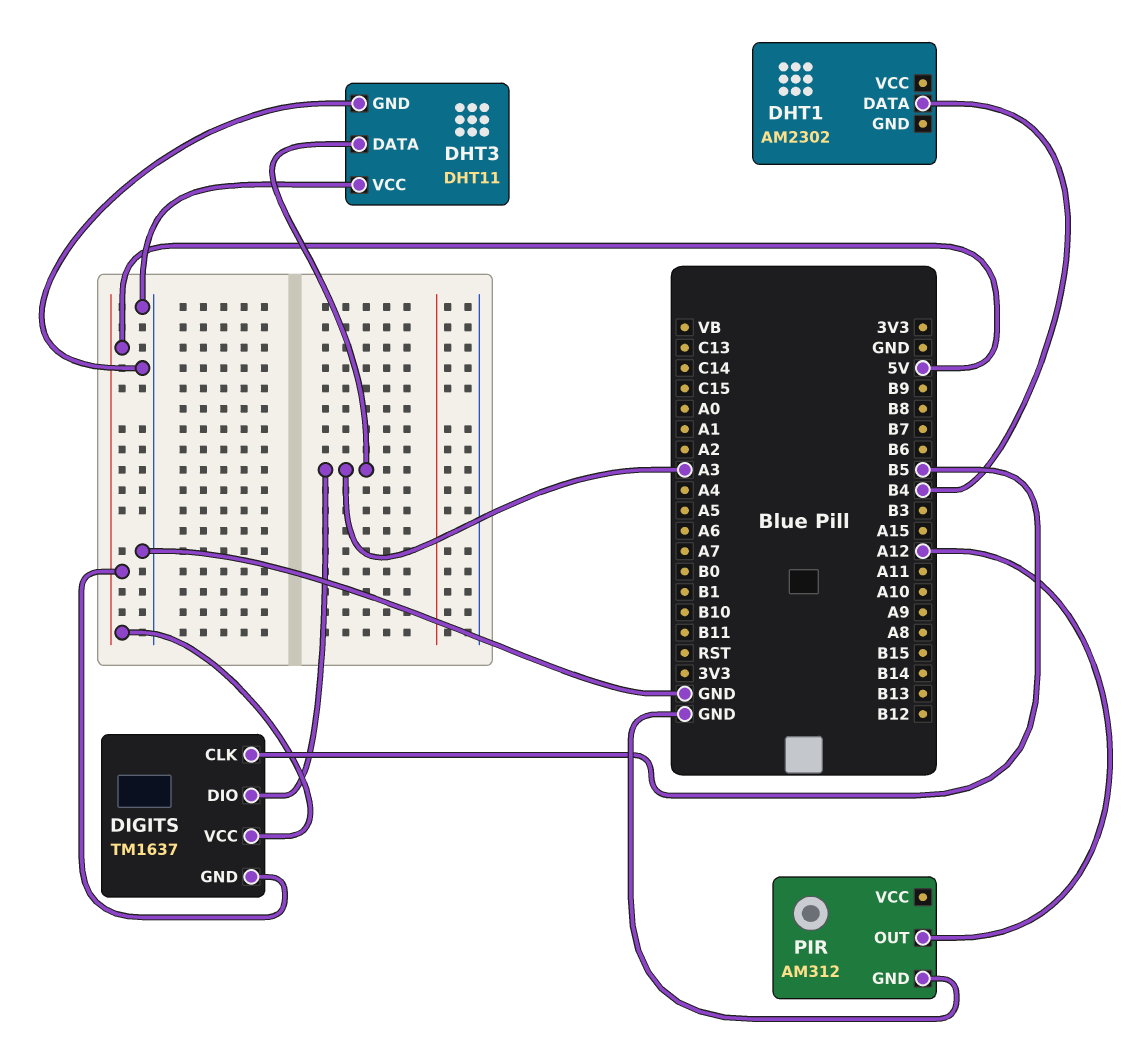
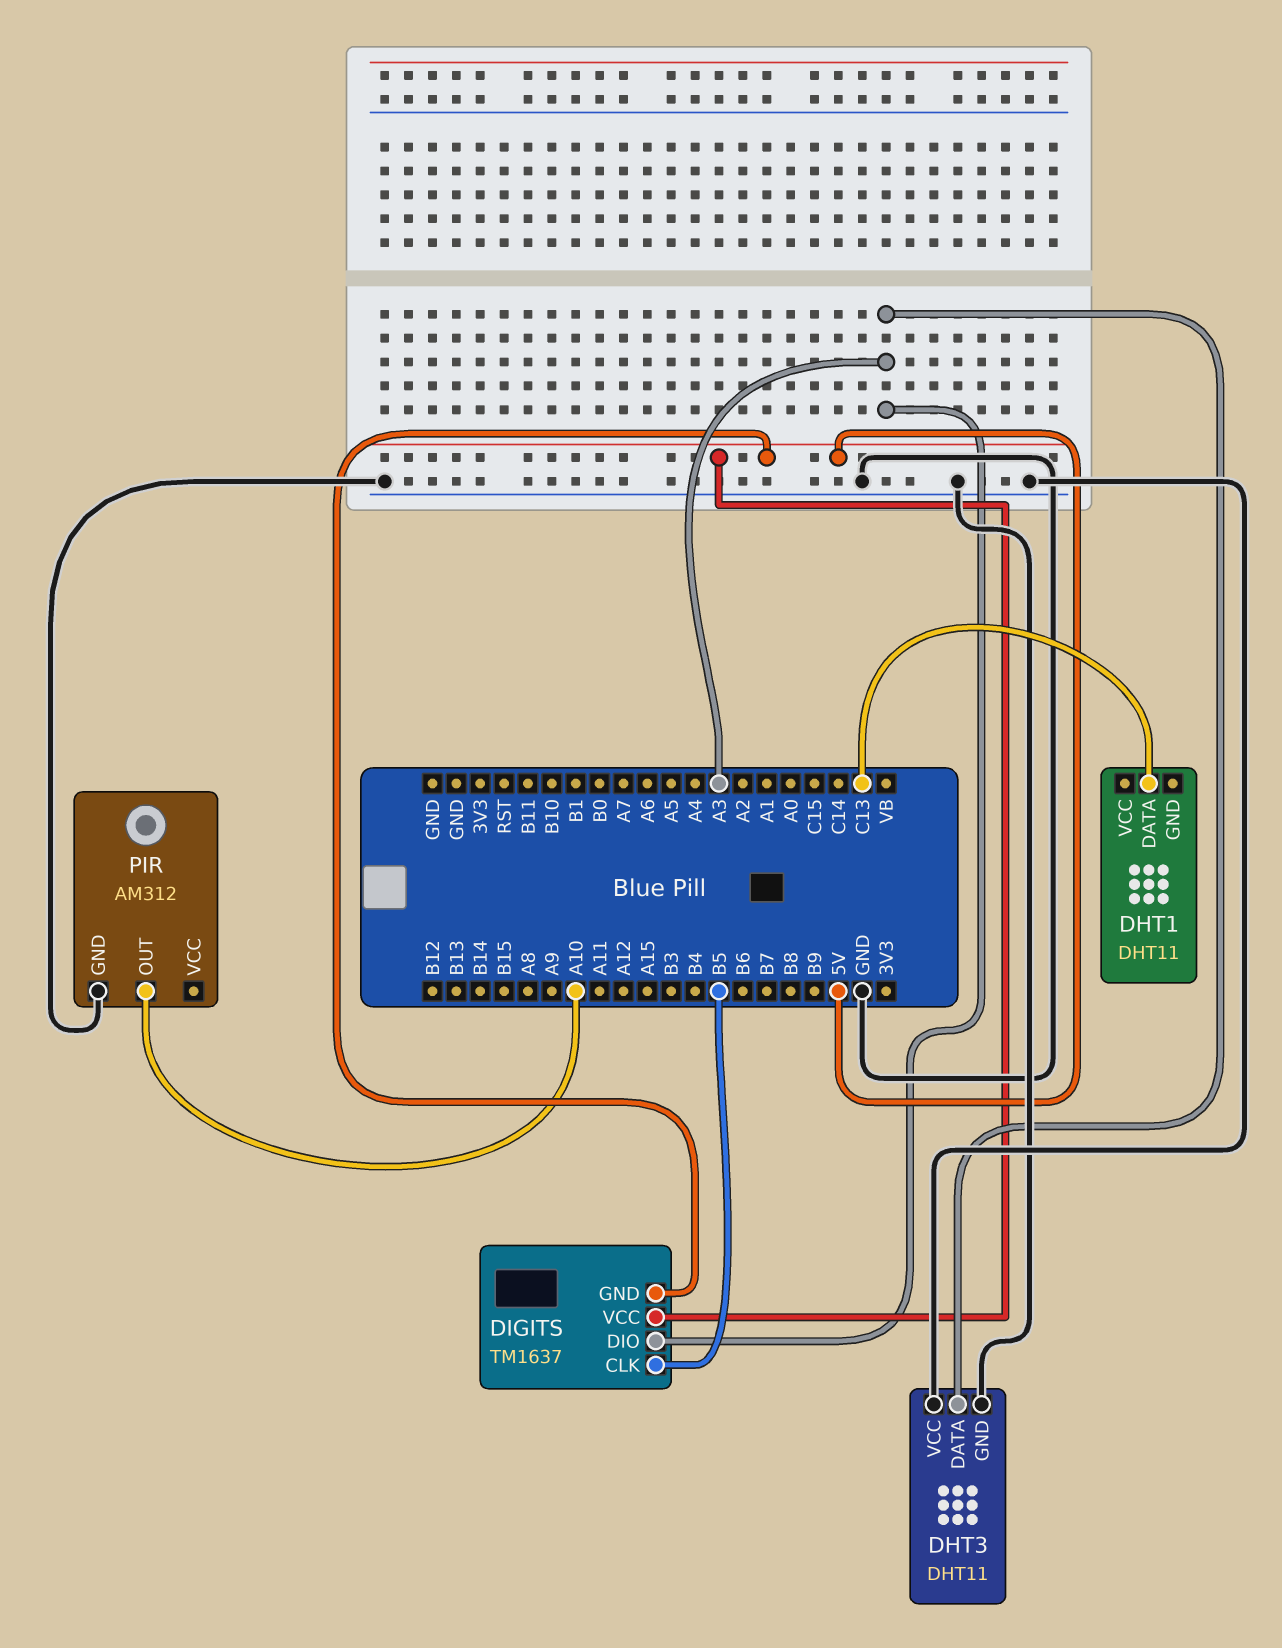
DHT1: AM2302 -> DHT11
DHT1 pin DATA: B4 -> C13
PIR pin OUT: A12 -> A10

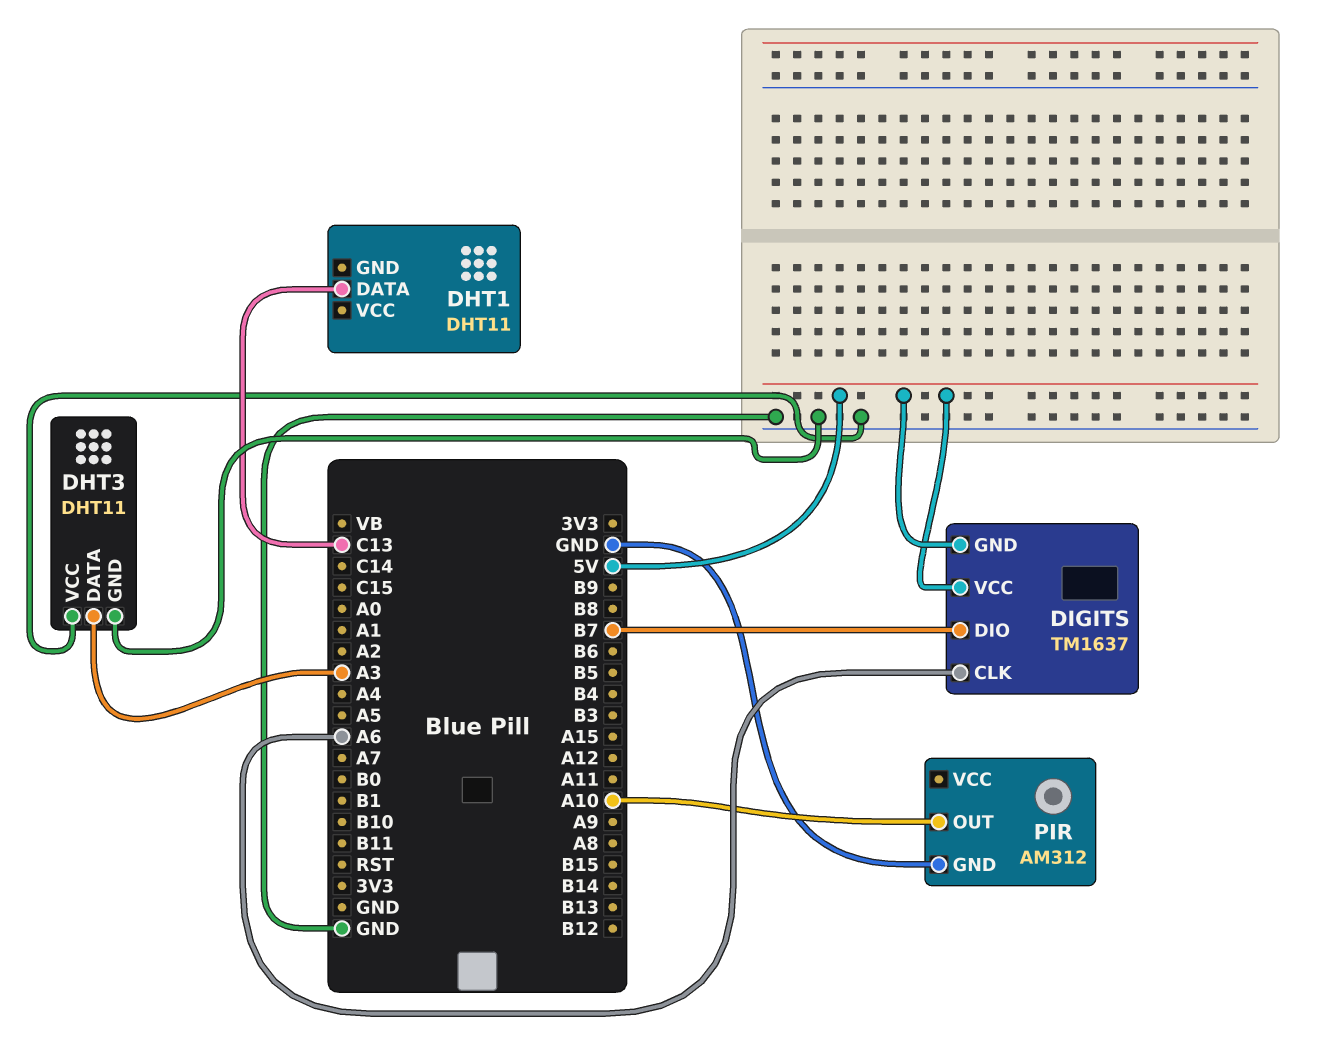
DIGITS pin CLK: B5 -> A6
DIGITS pin DIO: A3 -> B7

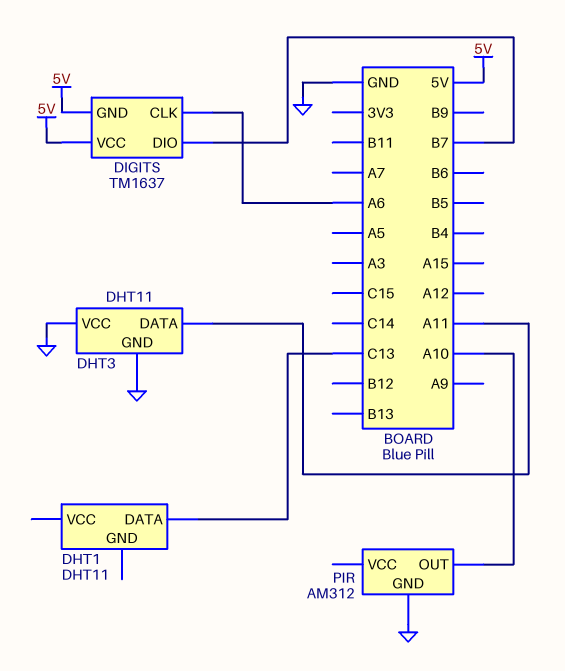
DHT3 pin DATA: A3 -> A11

